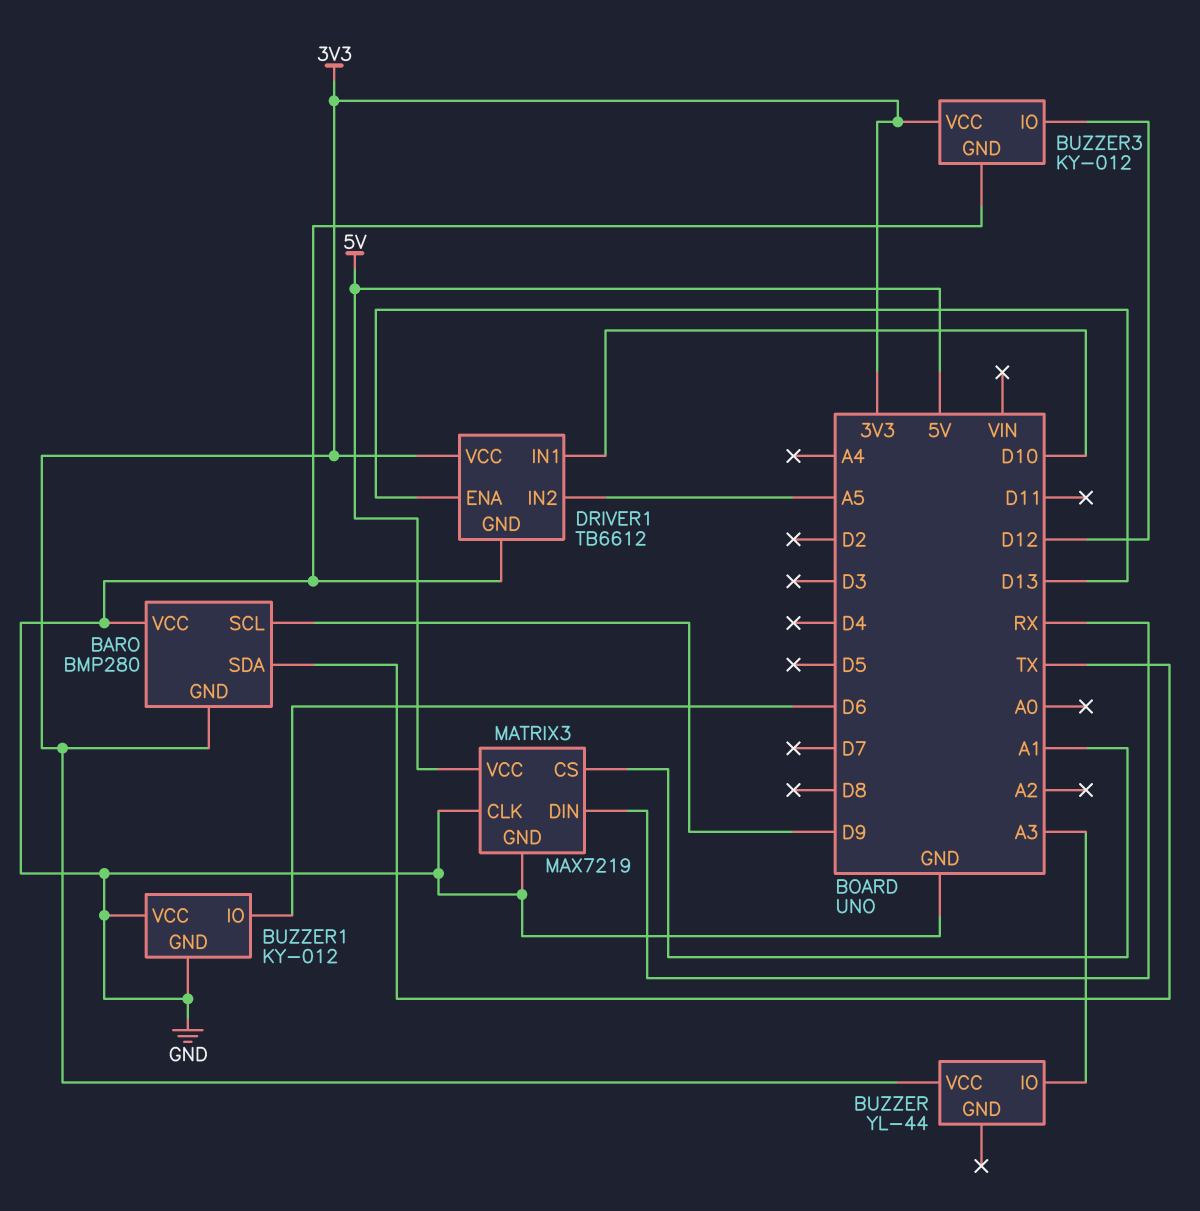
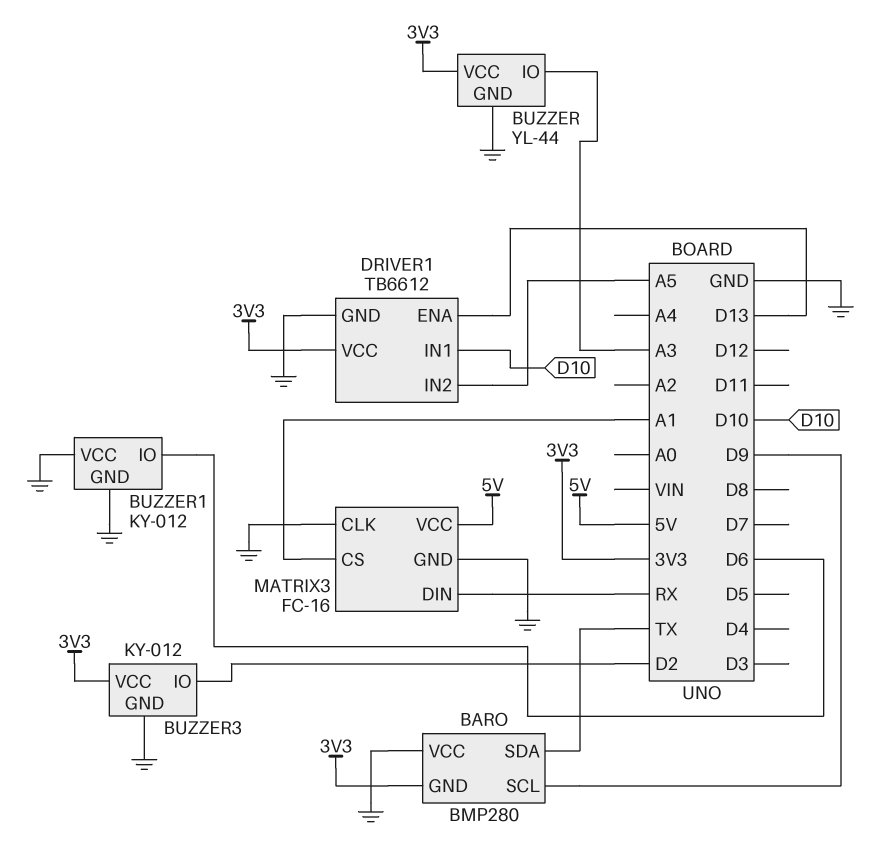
BUZZER pin GND: none -> GND
BUZZER3 pin IO: D12 -> D2
MATRIX3: MAX7219 -> FC-16

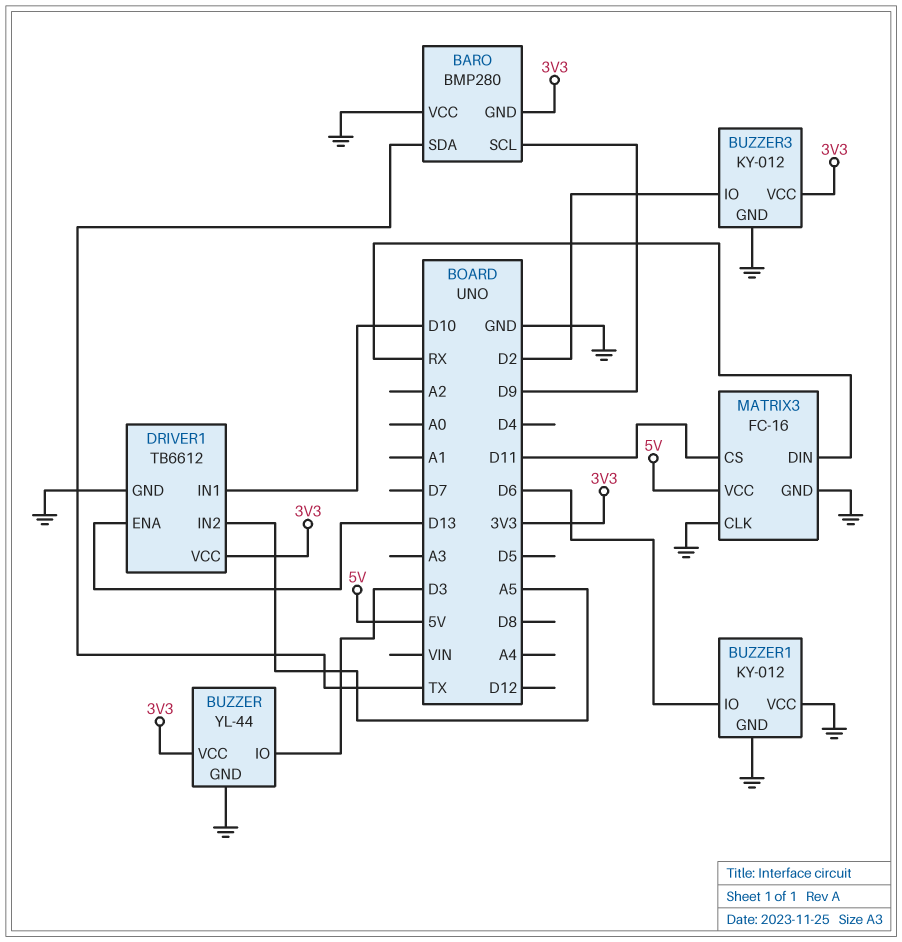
BUZZER pin IO: A3 -> D3
MATRIX3 pin CS: A1 -> D11

